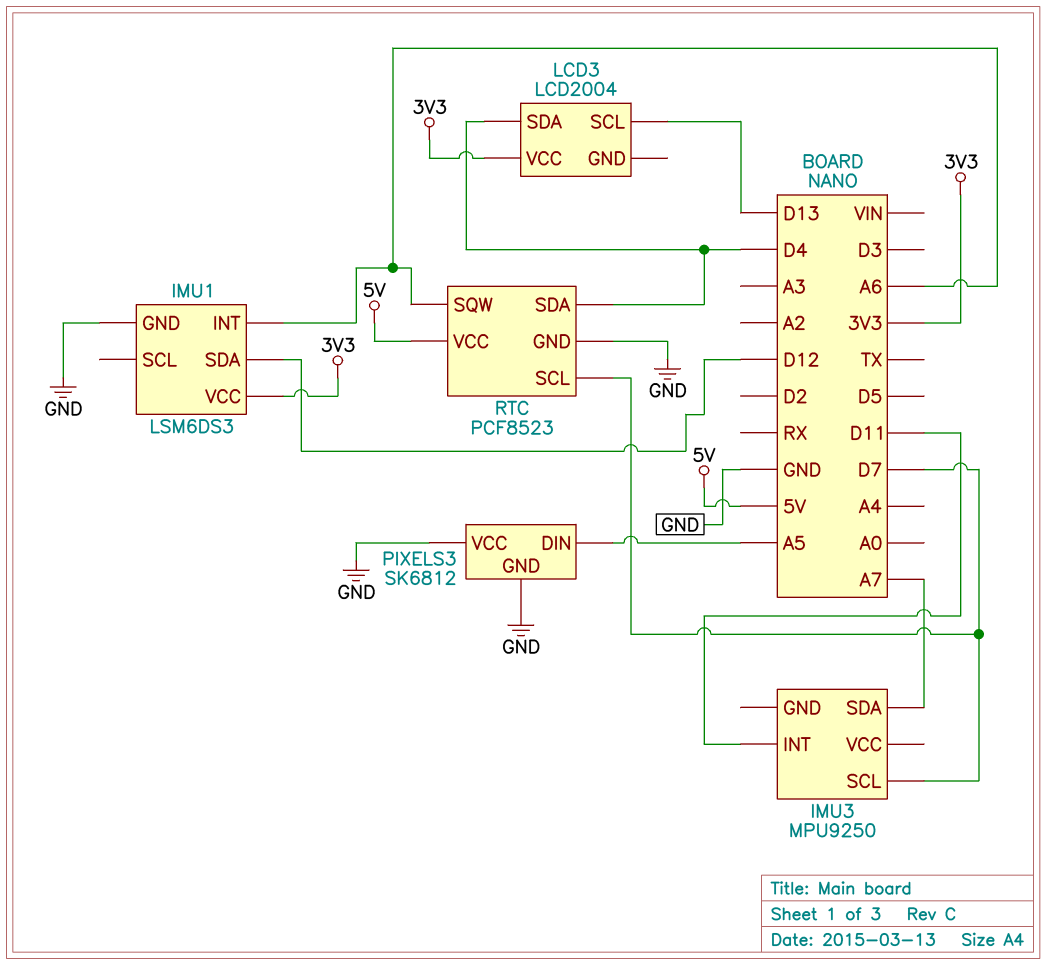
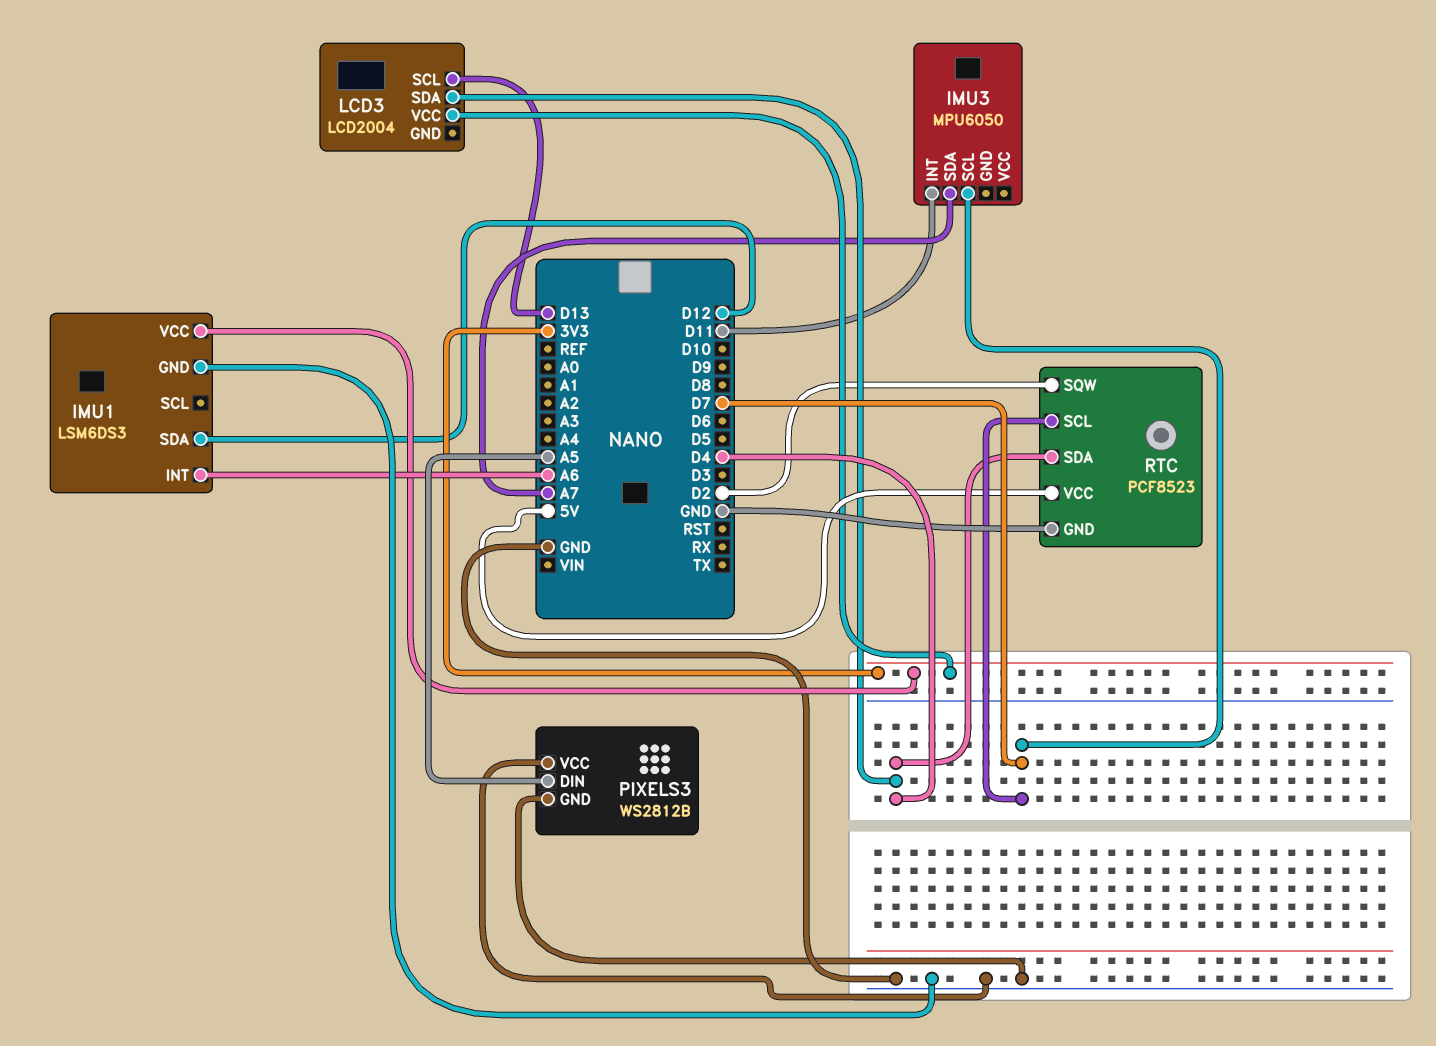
IMU3: MPU9250 -> MPU6050
PIXELS3: SK6812 -> WS2812B
RTC pin SQW: A6 -> D2

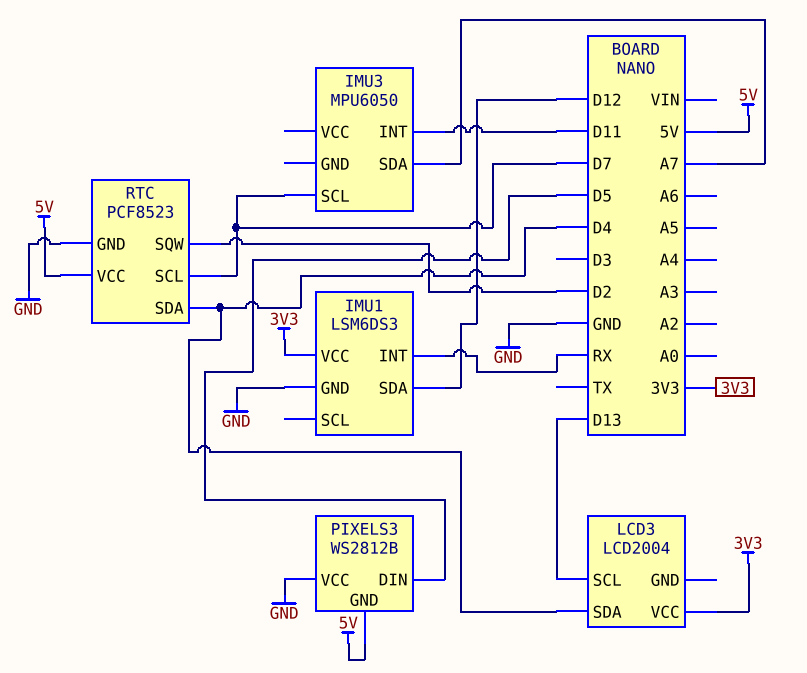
IMU1 pin INT: A6 -> RX
PIXELS3 pin DIN: A5 -> D5
PIXELS3 pin GND: GND -> 5V

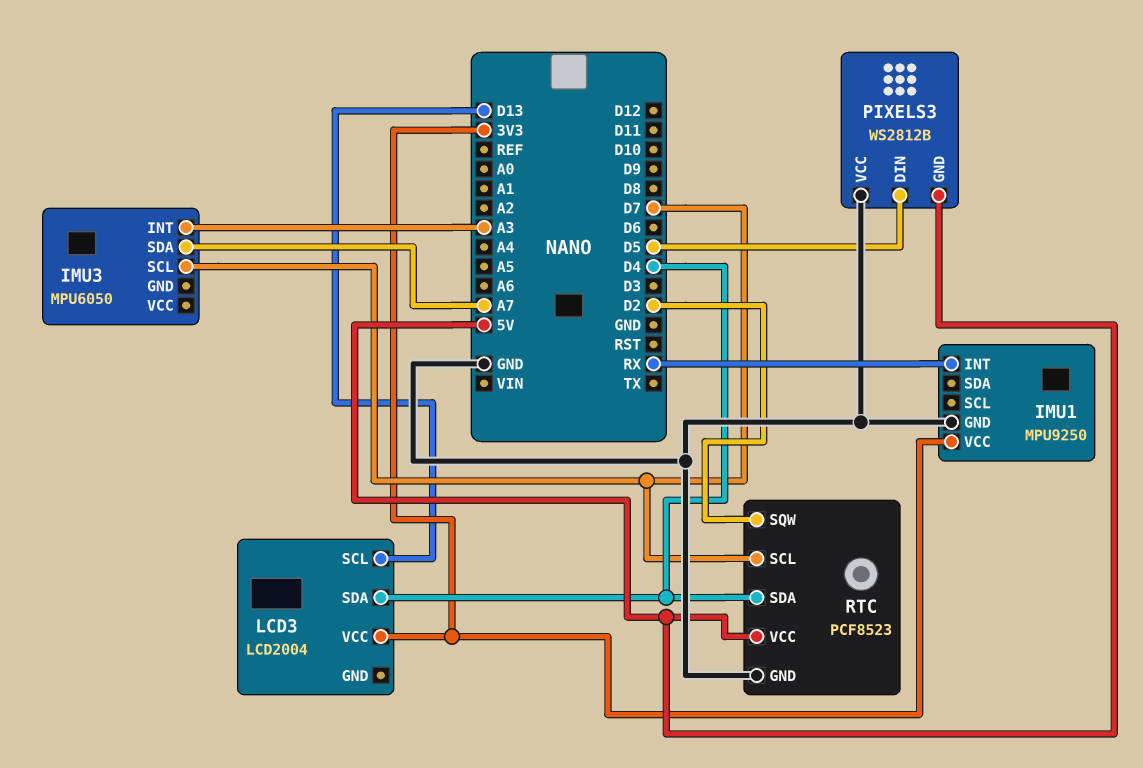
IMU1: LSM6DS3 -> MPU9250
IMU1 pin SDA: D12 -> none
IMU3 pin INT: D11 -> A3

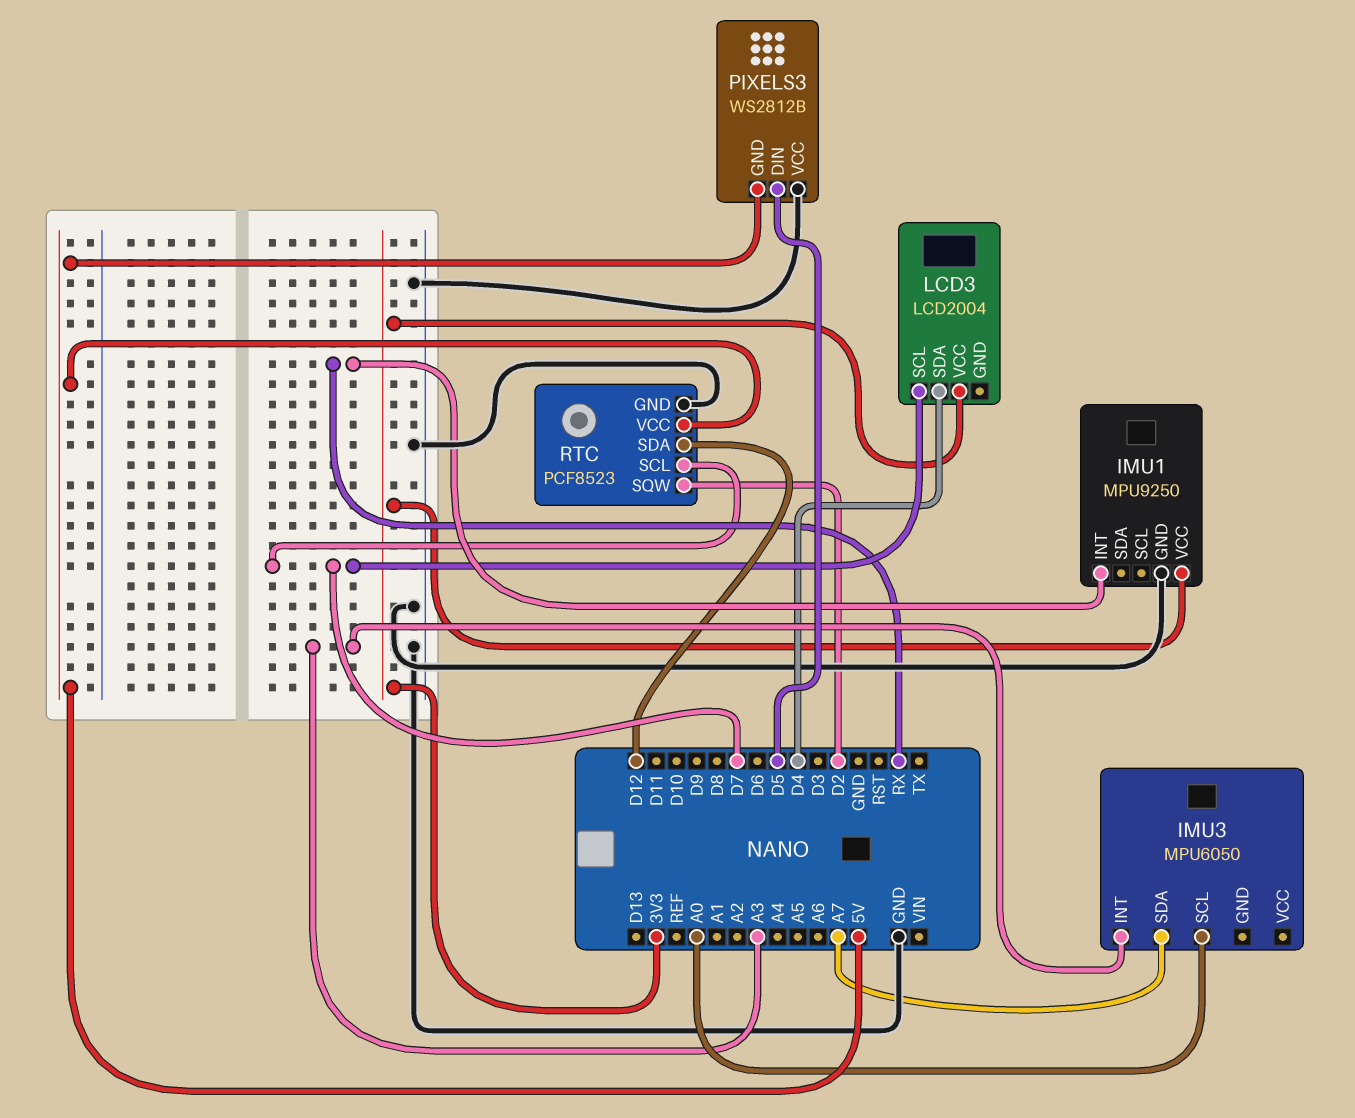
IMU3 pin SCL: D7 -> A0
LCD3 pin SCL: D13 -> D7
RTC pin SDA: D4 -> D12

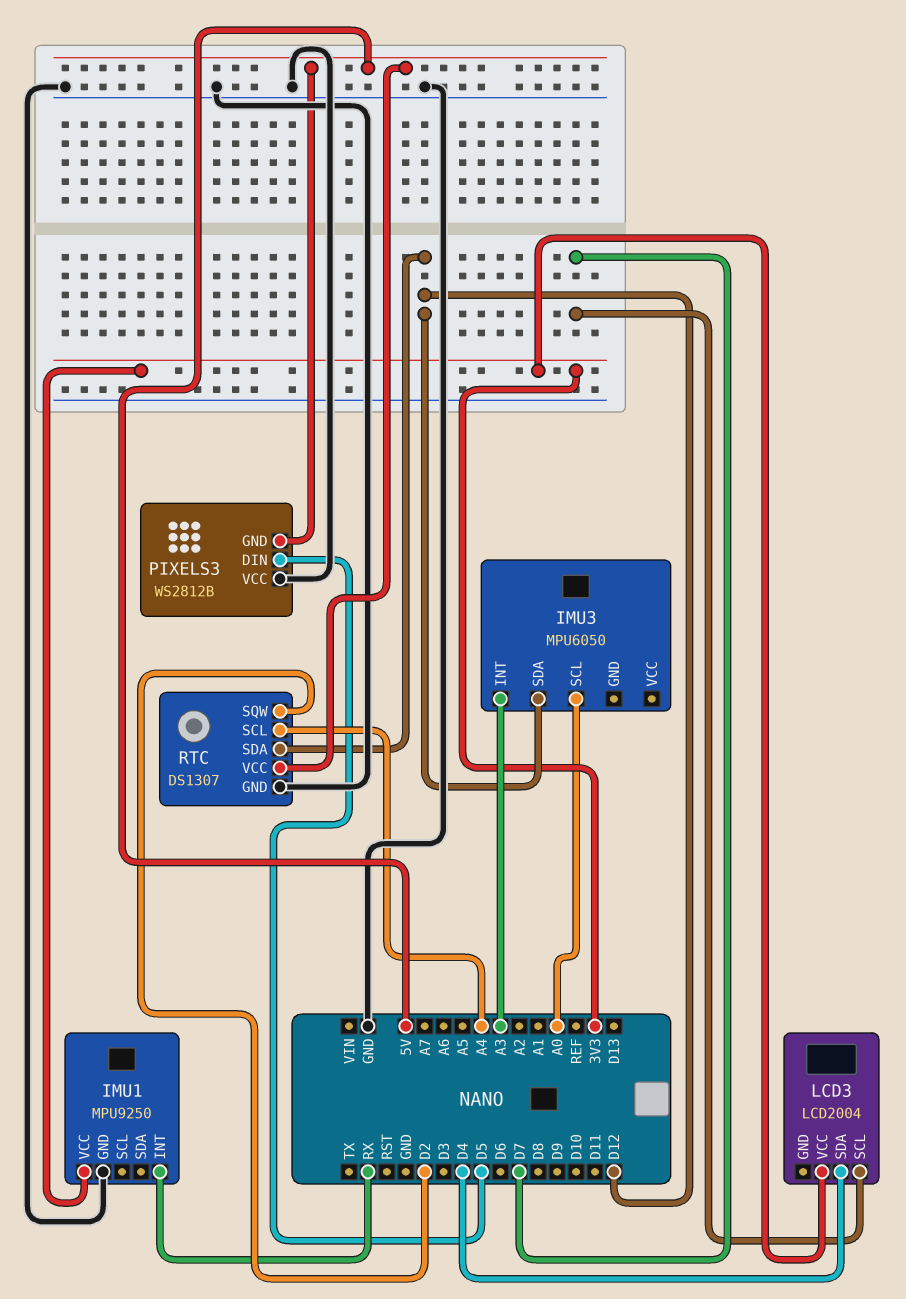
IMU3 pin SDA: A7 -> D12
RTC: PCF8523 -> DS1307
RTC pin SCL: D7 -> A4

